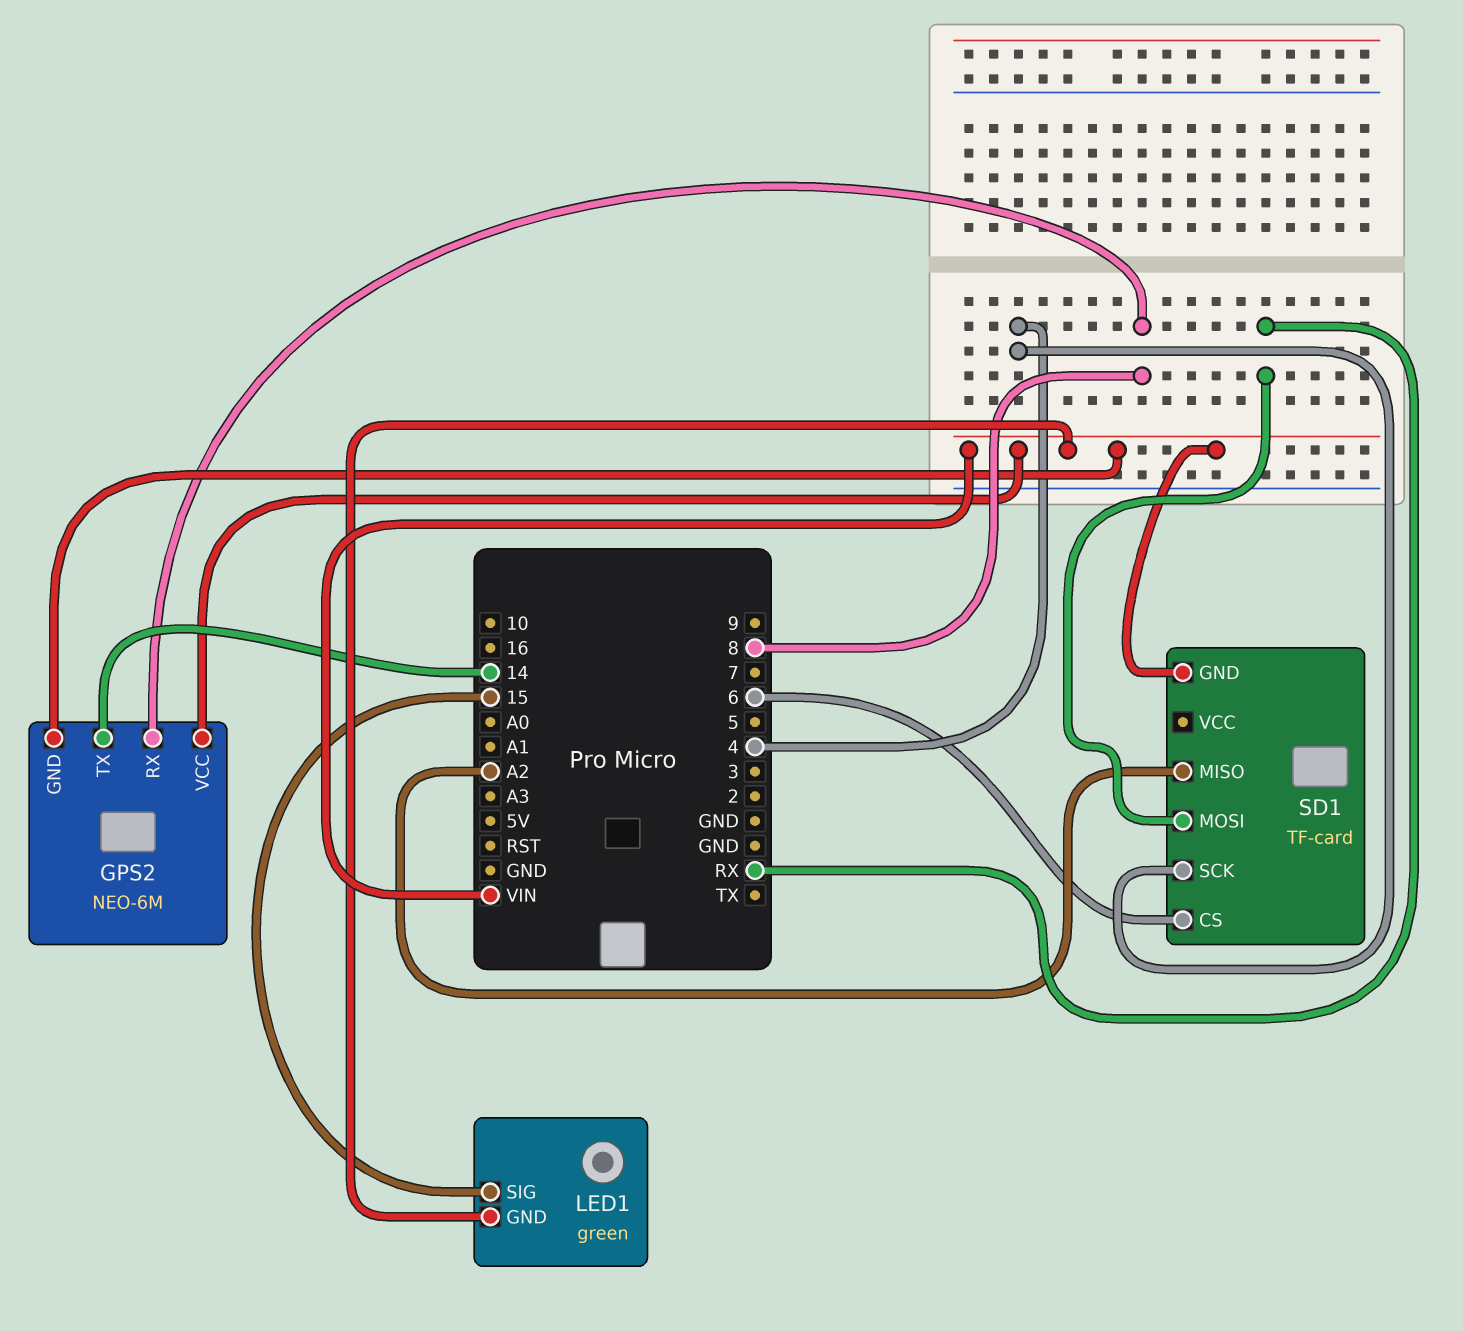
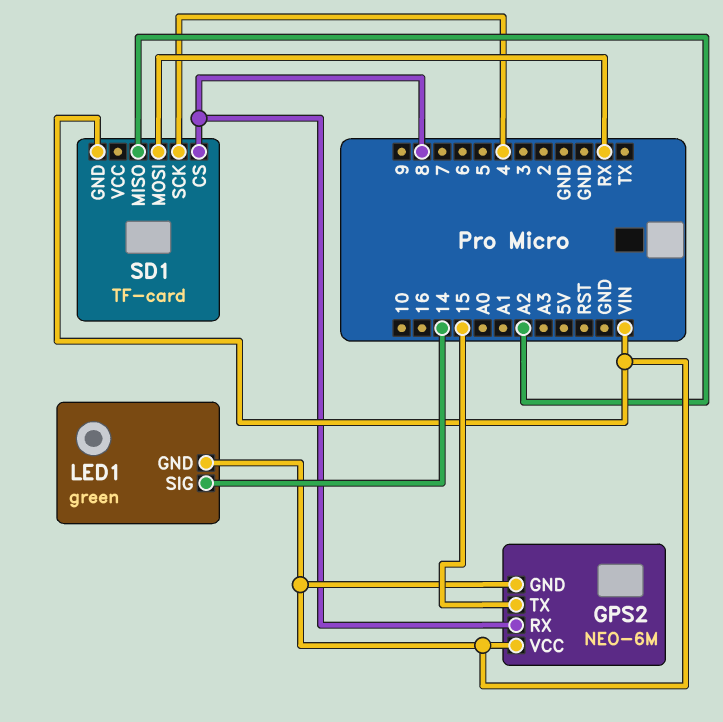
GPS2 pin TX: 14 -> 15
LED1 pin SIG: 15 -> 14
SD1 pin CS: 6 -> 8

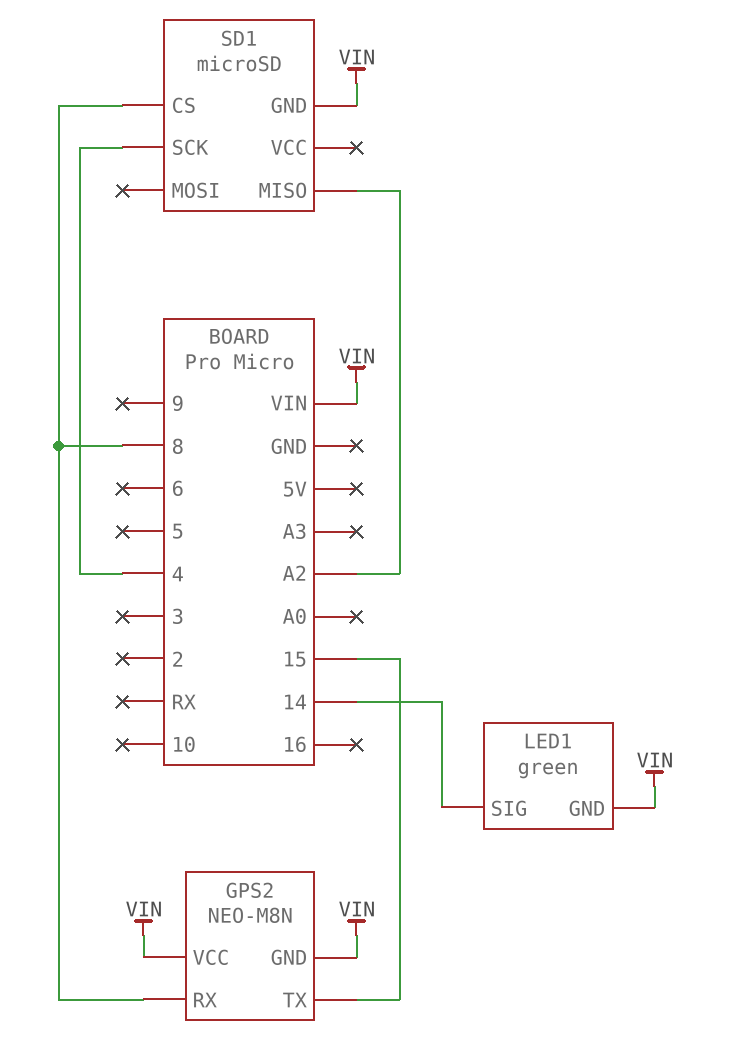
GPS2: NEO-6M -> NEO-M8N
SD1: TF-card -> microSD
SD1 pin MOSI: RX -> none

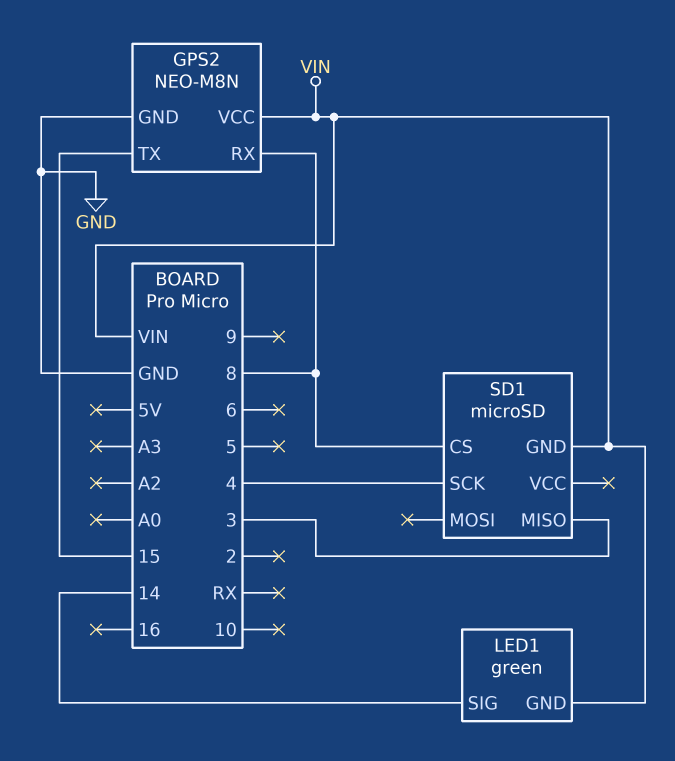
GPS2 pin GND: VIN -> GND
SD1 pin MISO: A2 -> 3

